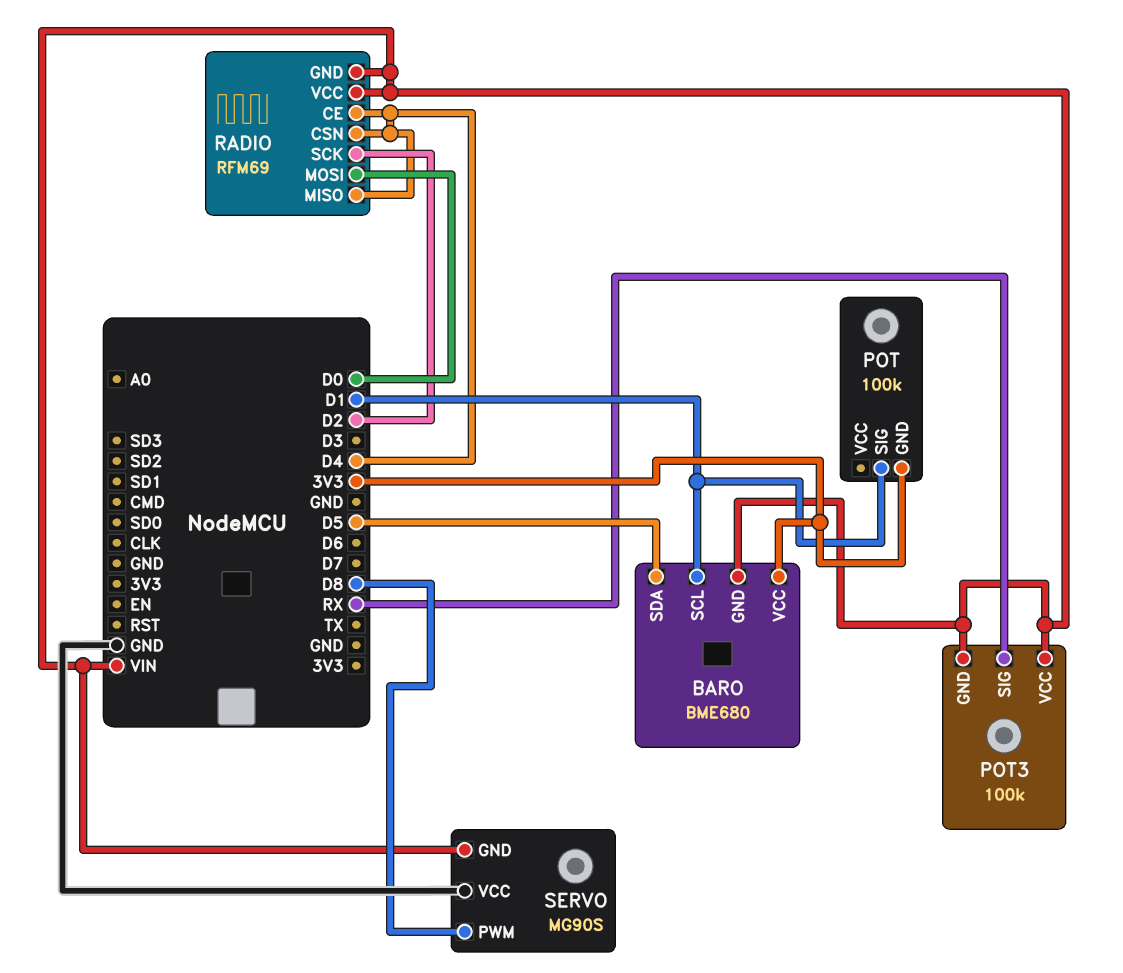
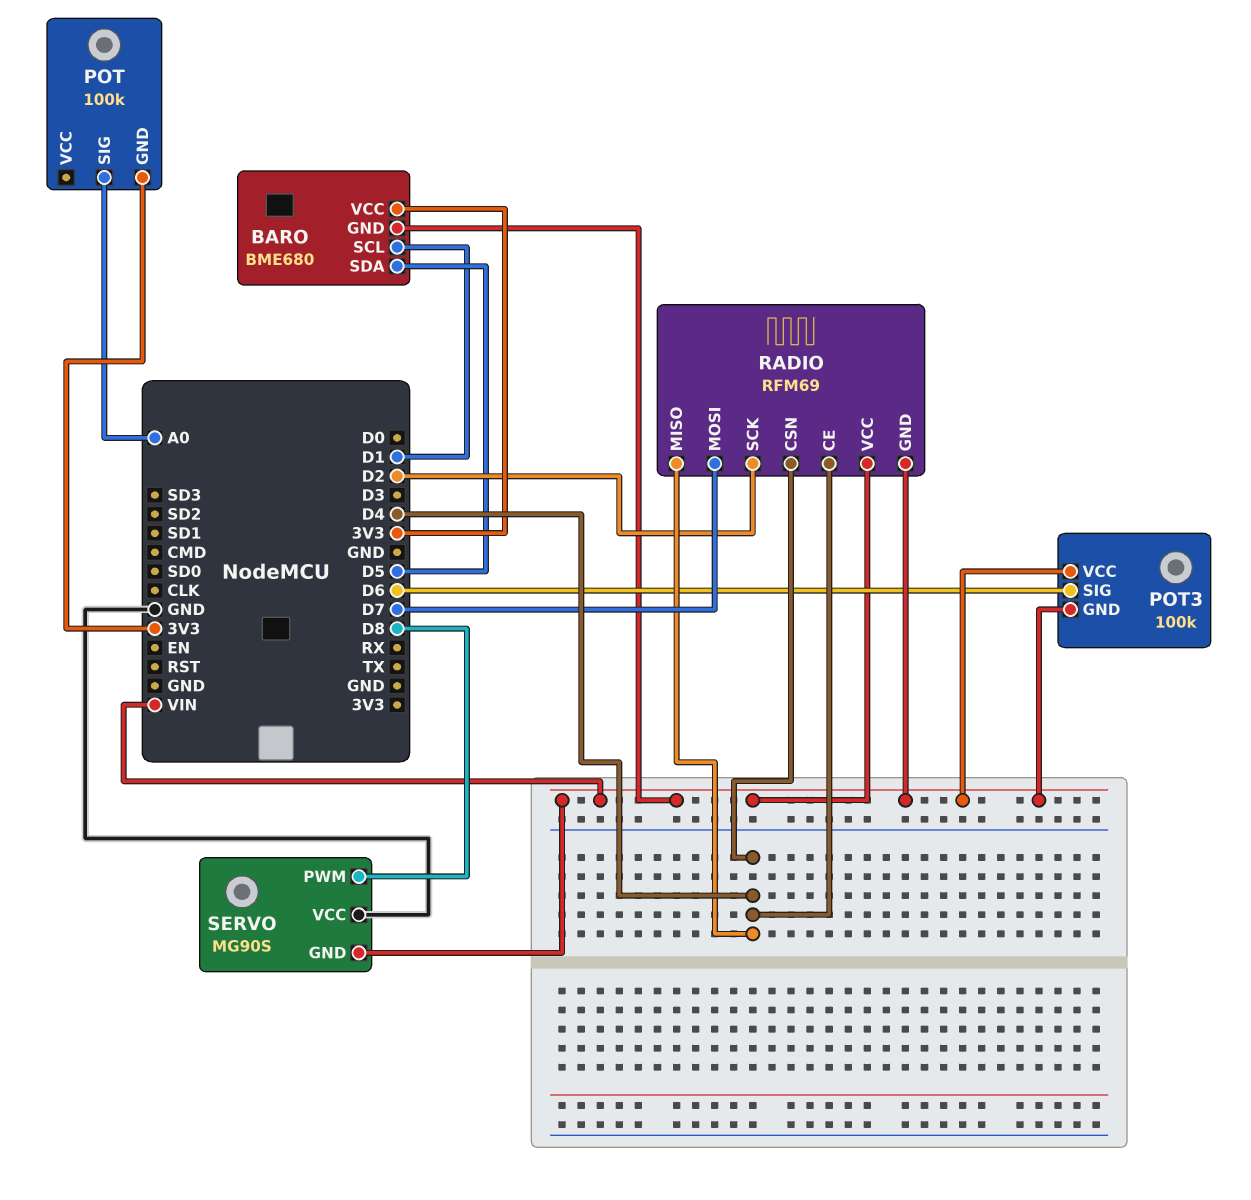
POT pin SIG: D1 -> A0
POT3 pin SIG: RX -> D6
RADIO pin MOSI: D0 -> D7

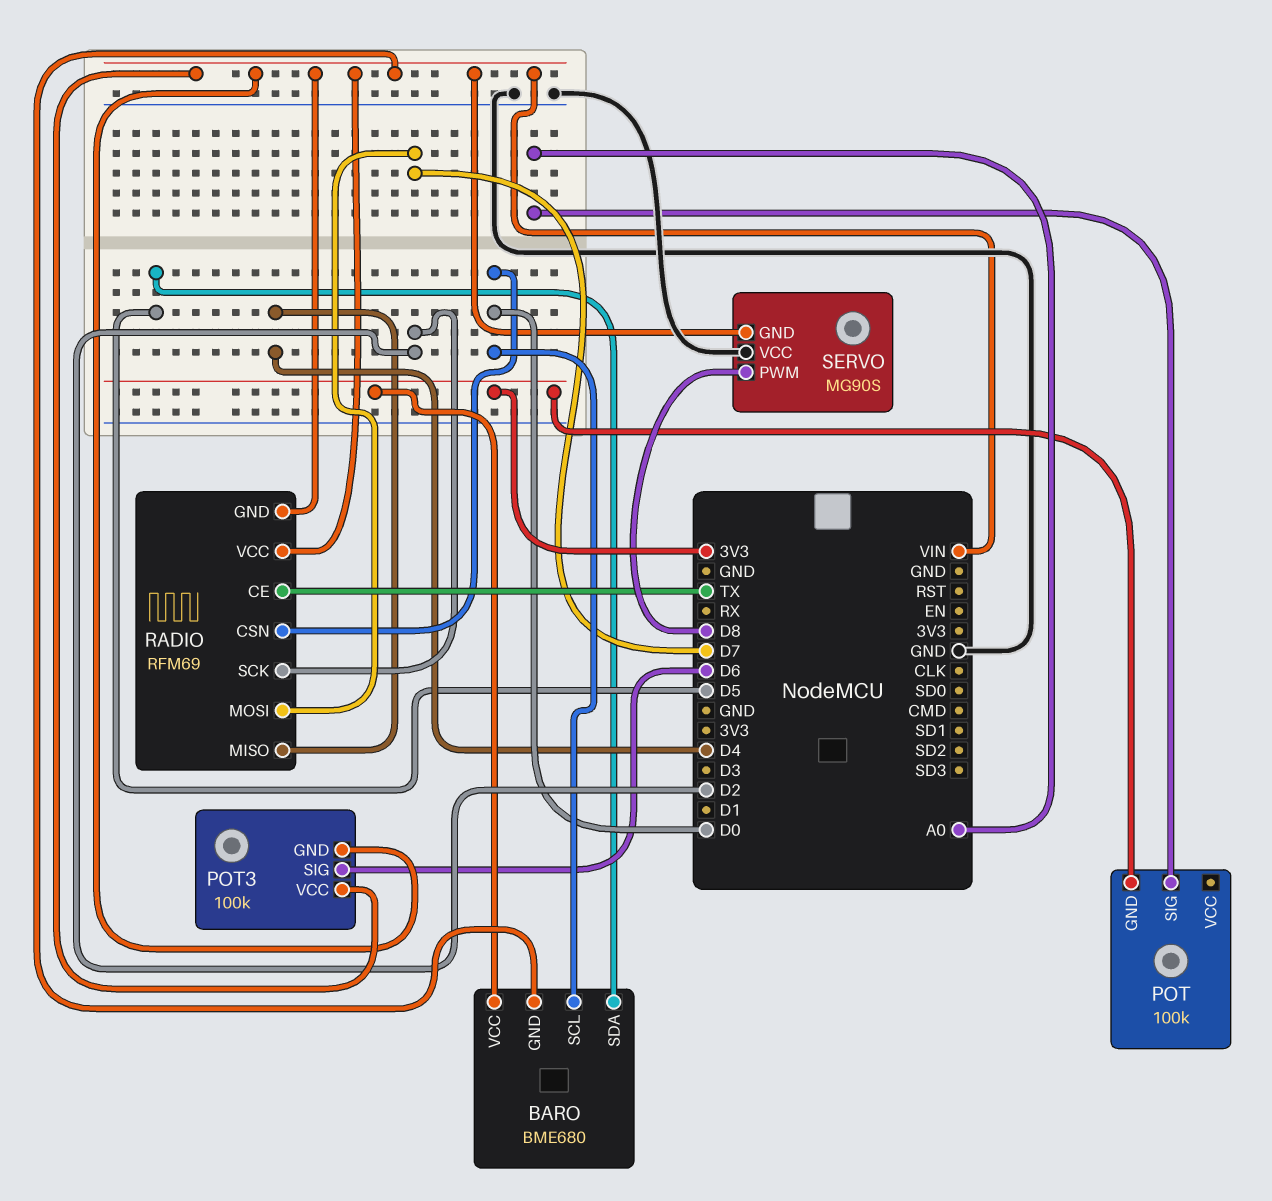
BARO pin SCL: D1 -> D0
RADIO pin CE: D4 -> TX
RADIO pin CSN: D4 -> D0

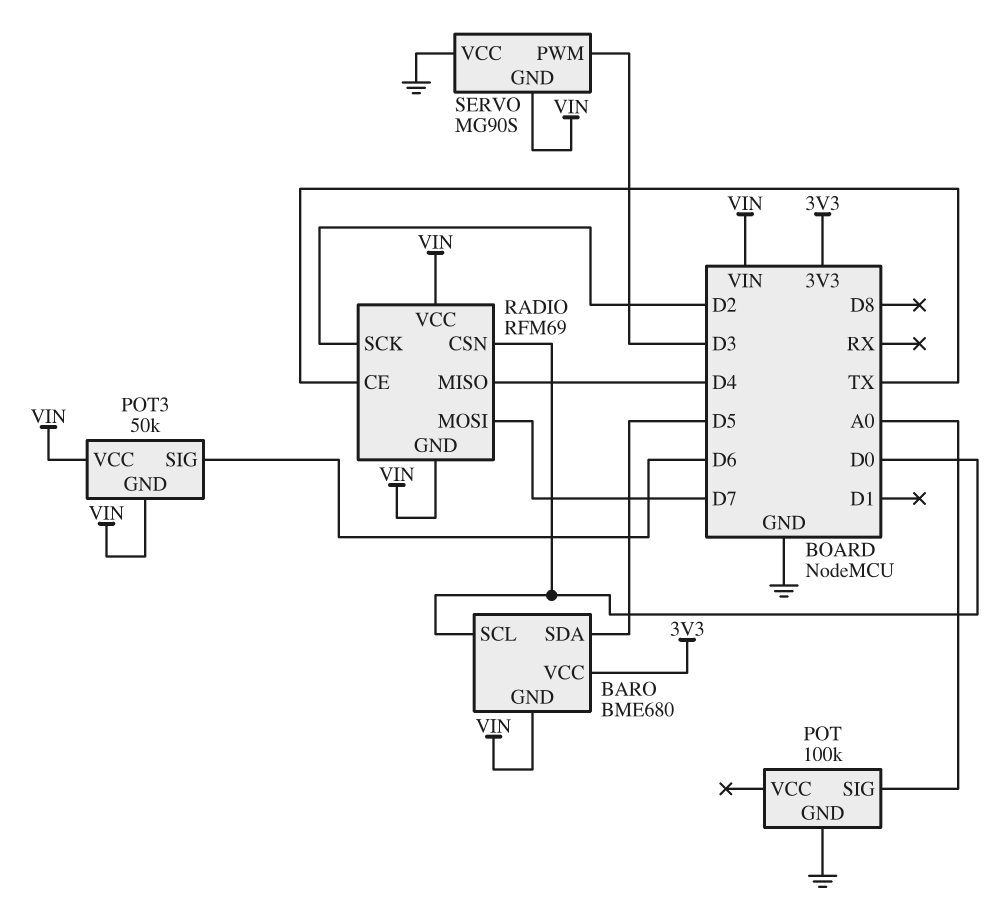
POT pin GND: 3V3 -> GND
POT3: 100k -> 50k
SERVO pin PWM: D8 -> D3

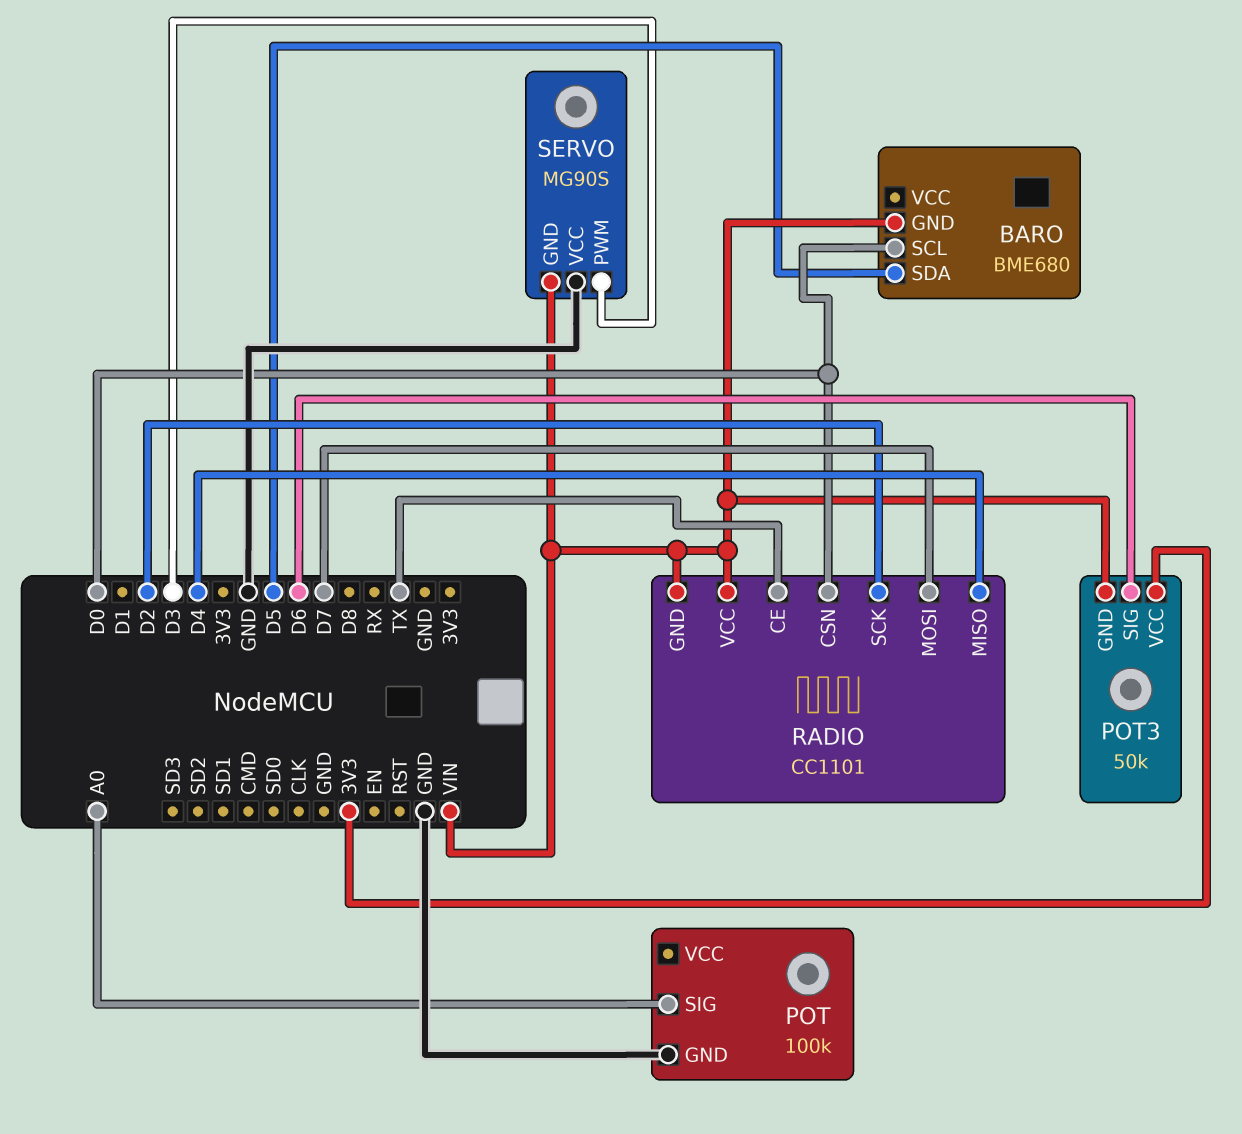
BARO pin VCC: 3V3 -> none
POT3 pin VCC: VIN -> 3V3
RADIO: RFM69 -> CC1101

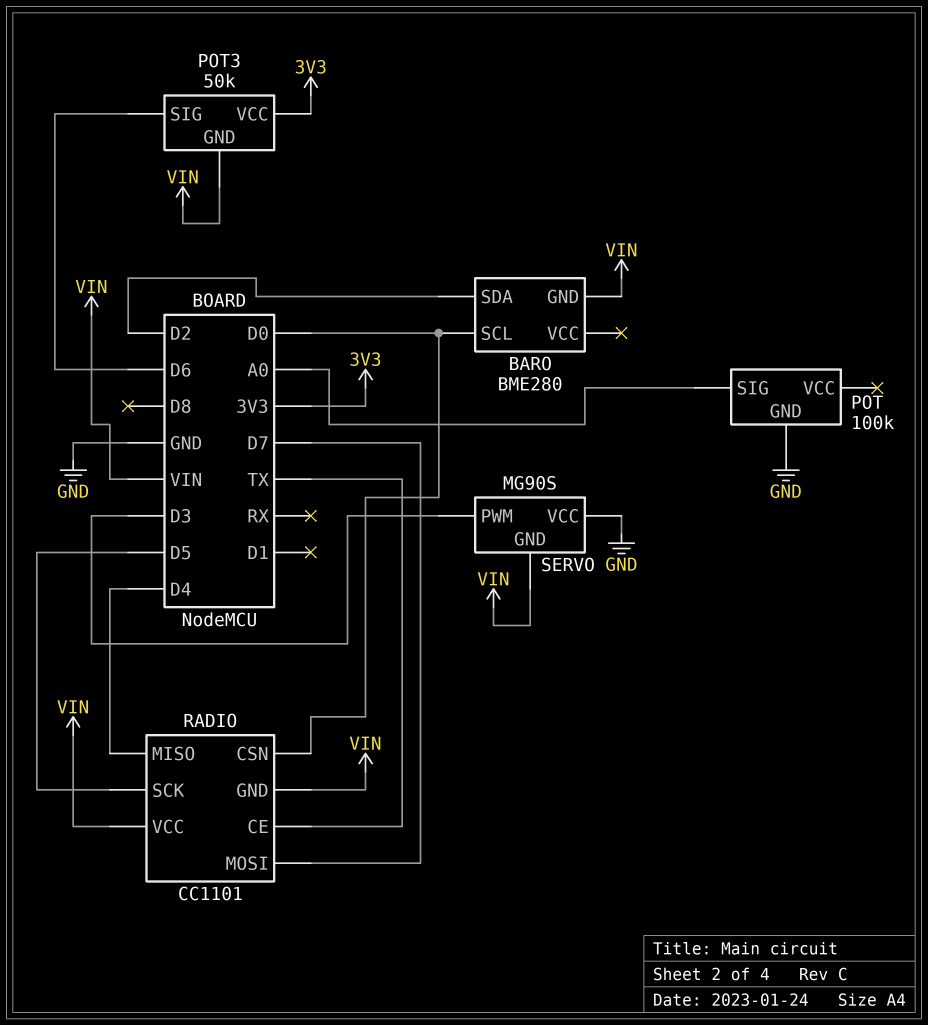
BARO: BME680 -> BME280
BARO pin SDA: D5 -> D2
RADIO pin SCK: D2 -> D5

